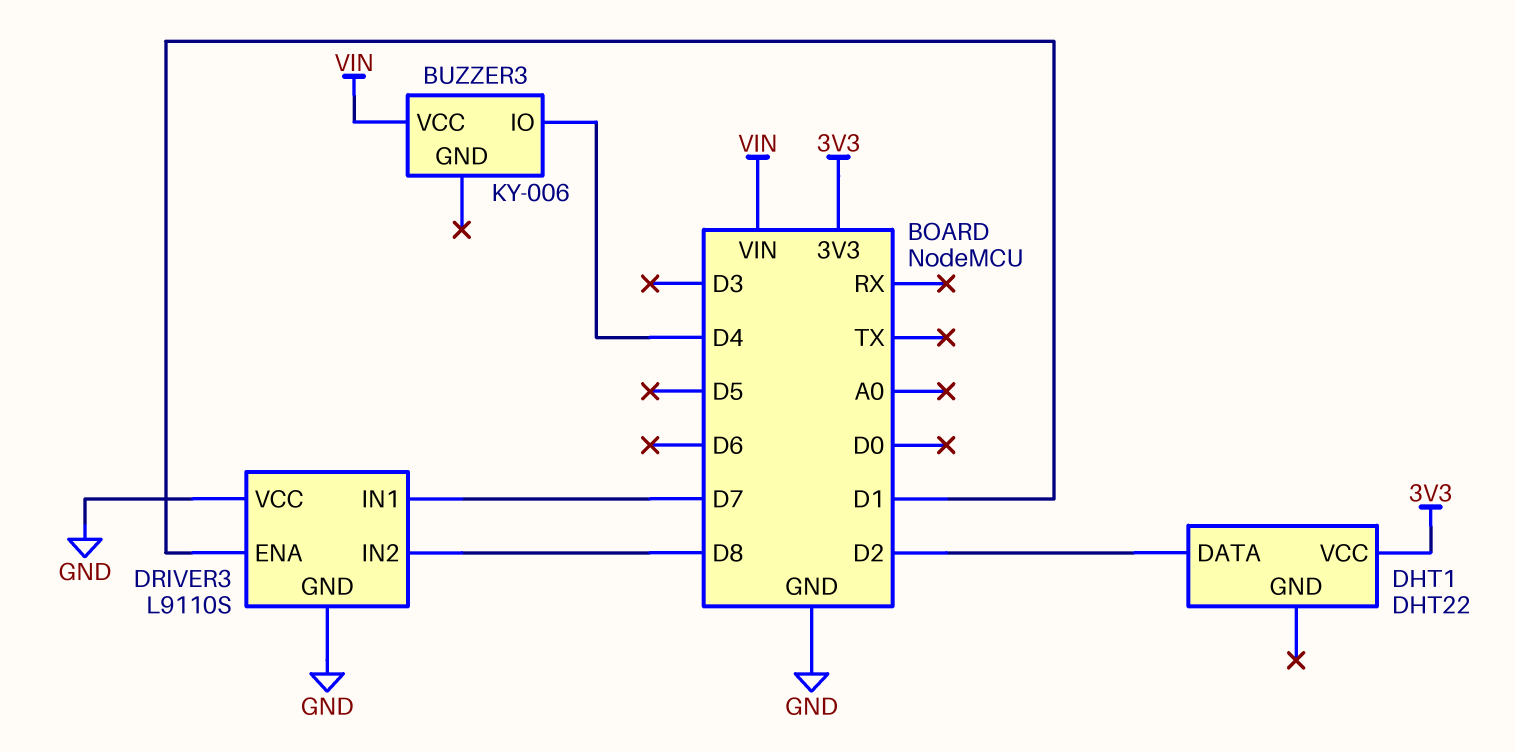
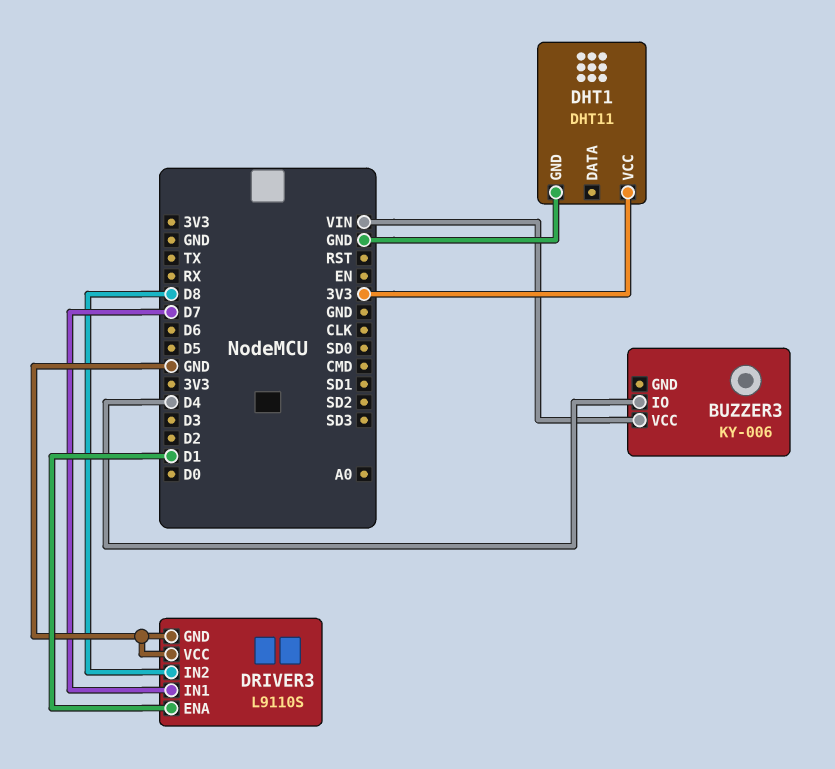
DHT1: DHT22 -> DHT11
DHT1 pin DATA: D2 -> none
DHT1 pin GND: none -> GND

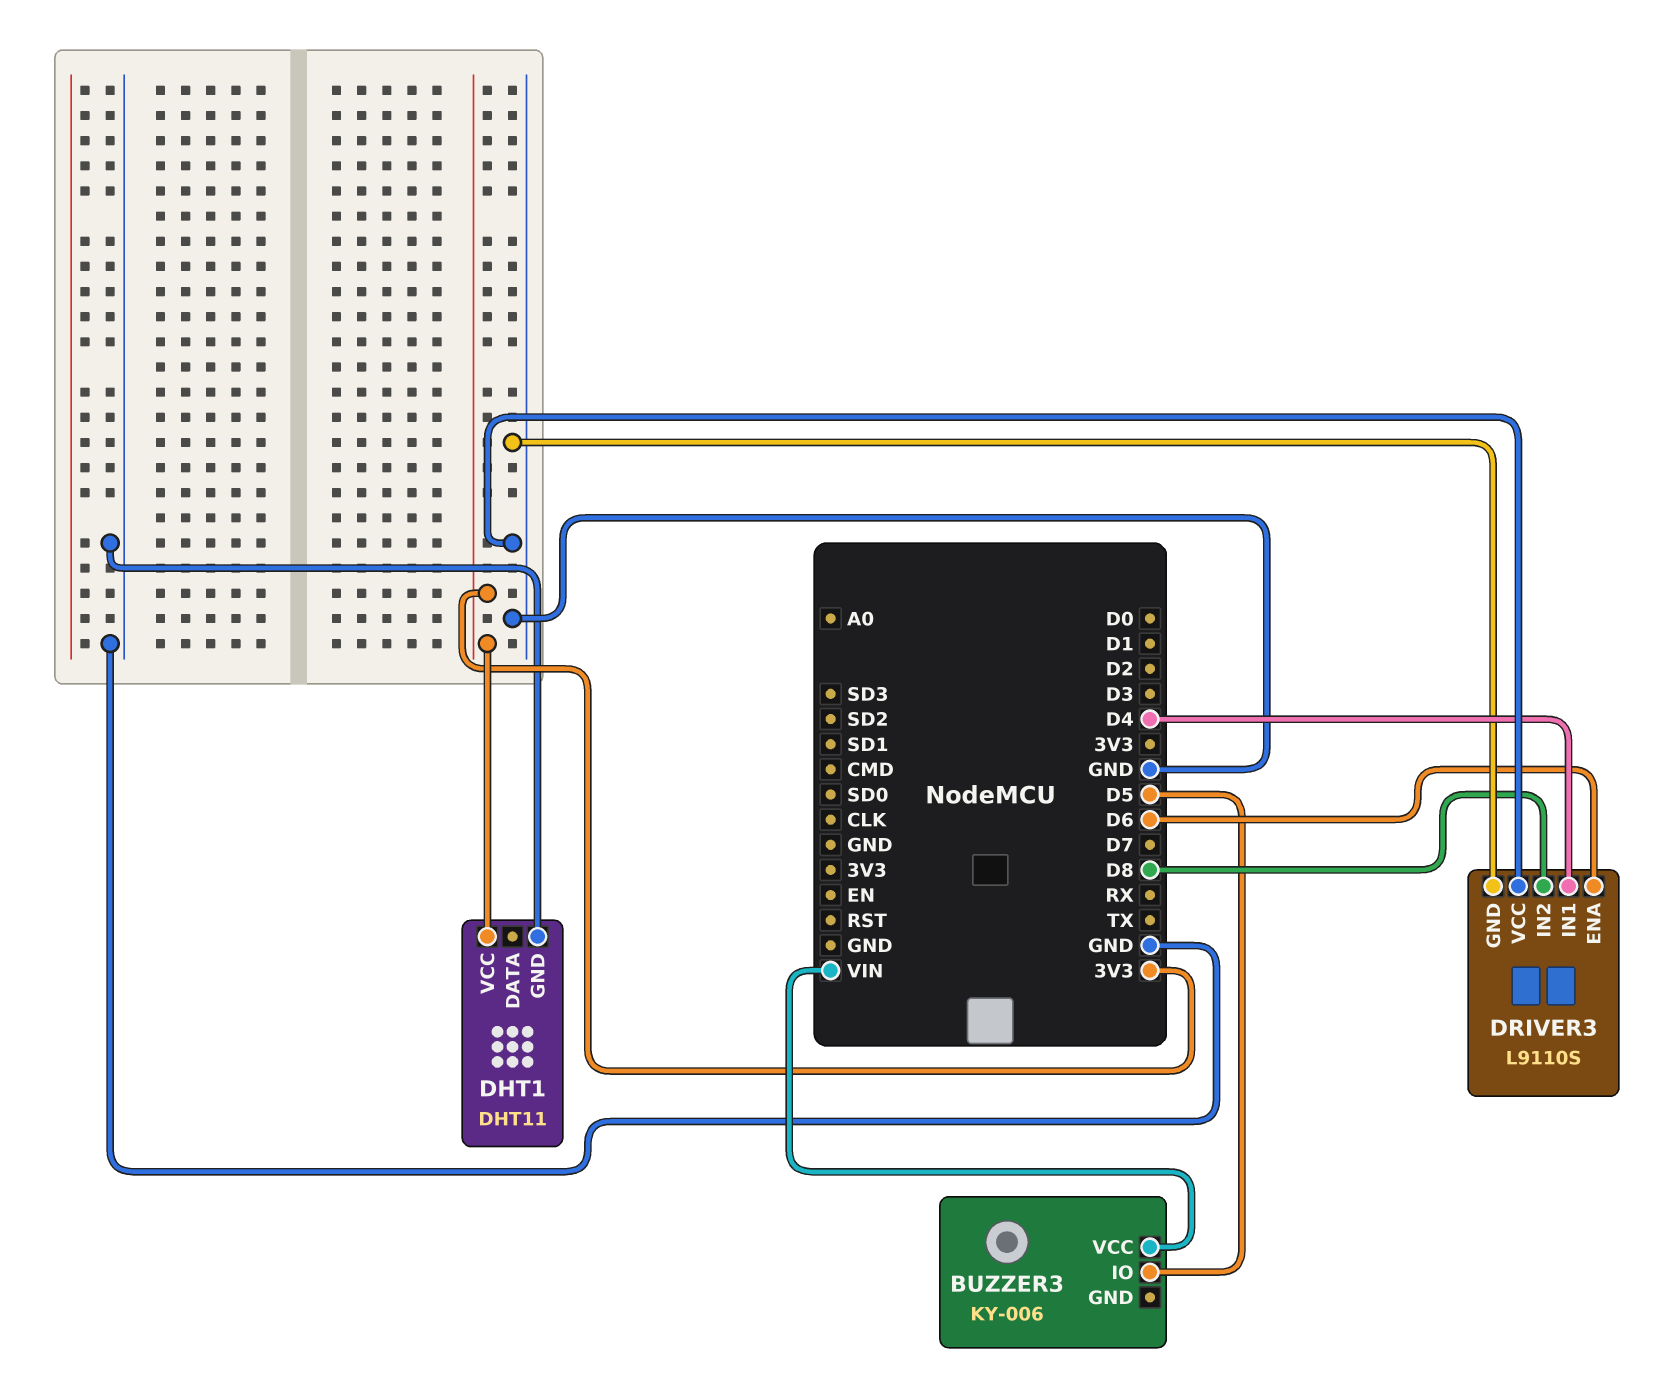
BUZZER3 pin IO: D4 -> D5
DRIVER3 pin ENA: D1 -> D6
DRIVER3 pin IN1: D7 -> D4

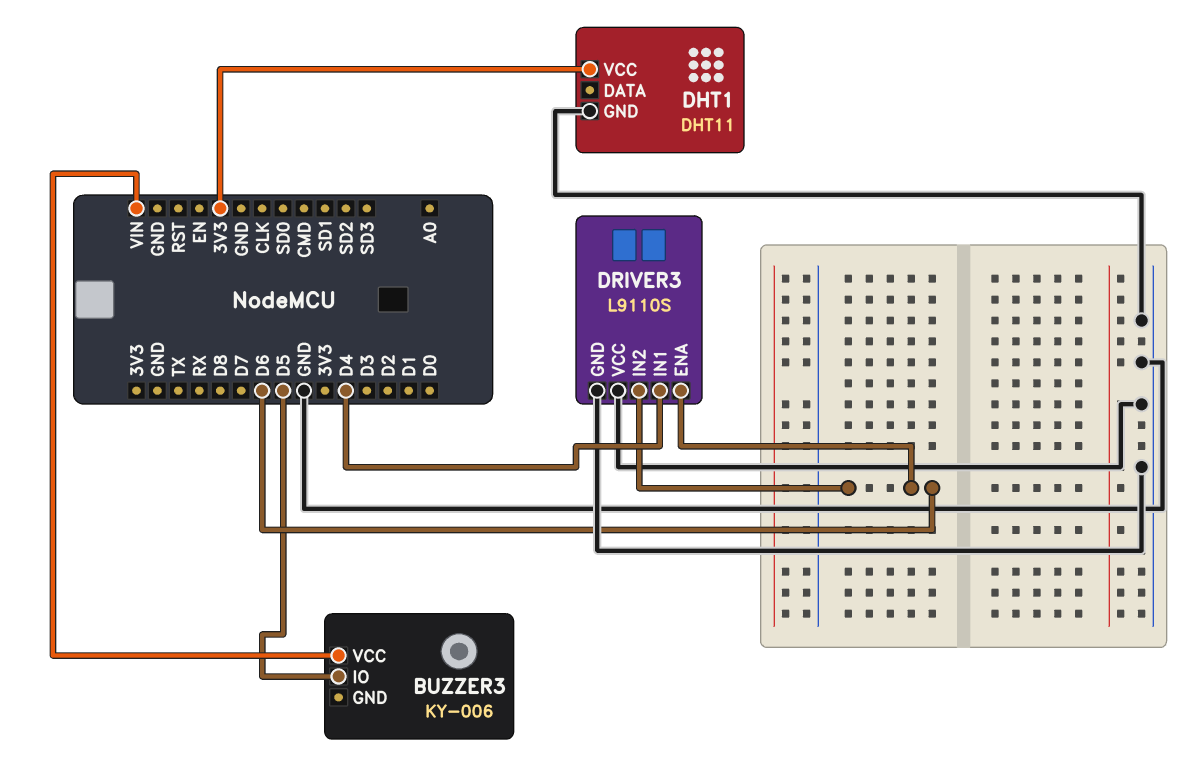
DRIVER3 pin IN2: D8 -> D6

